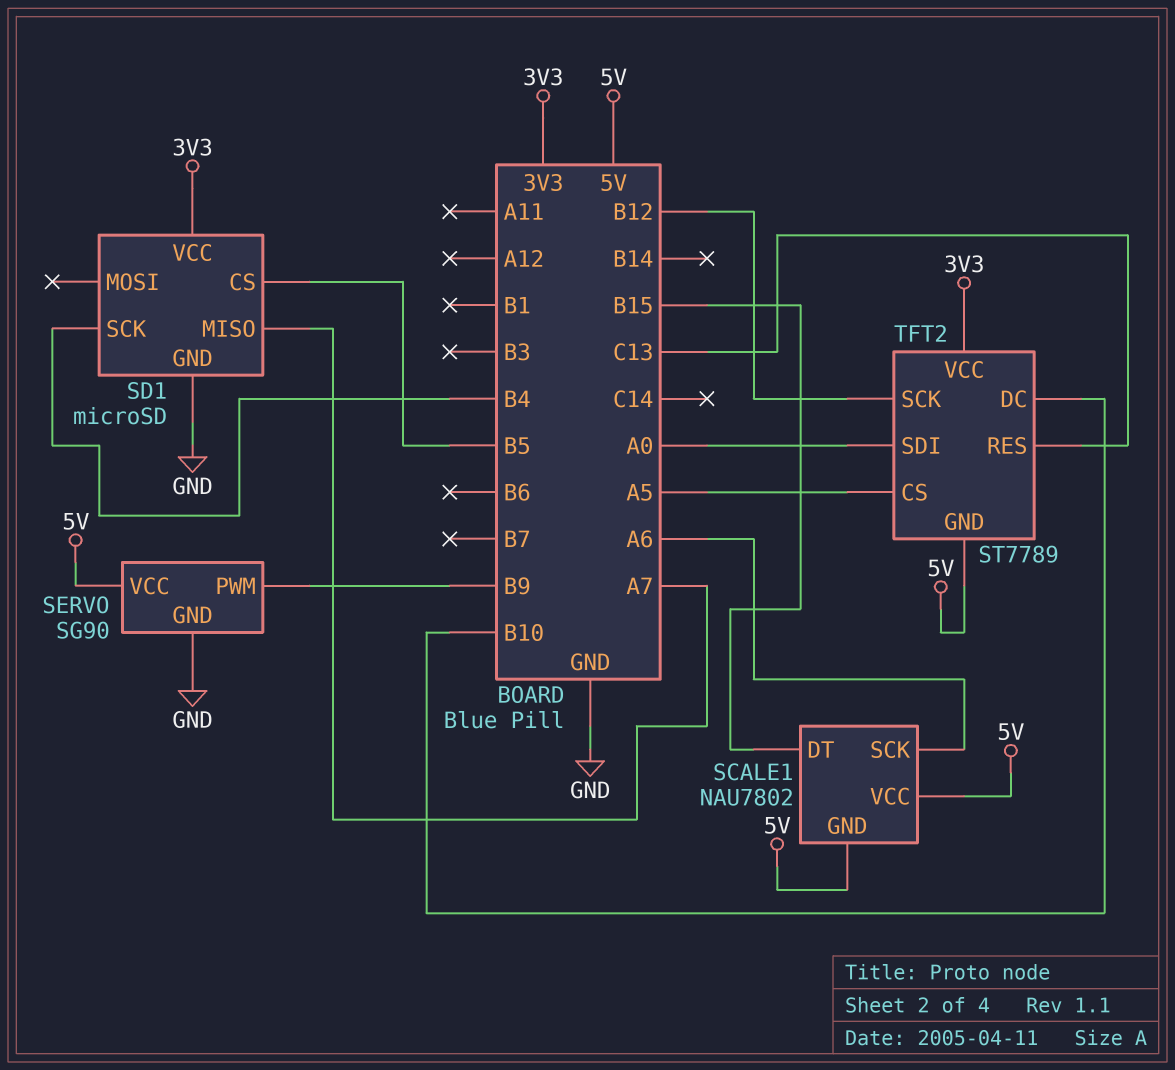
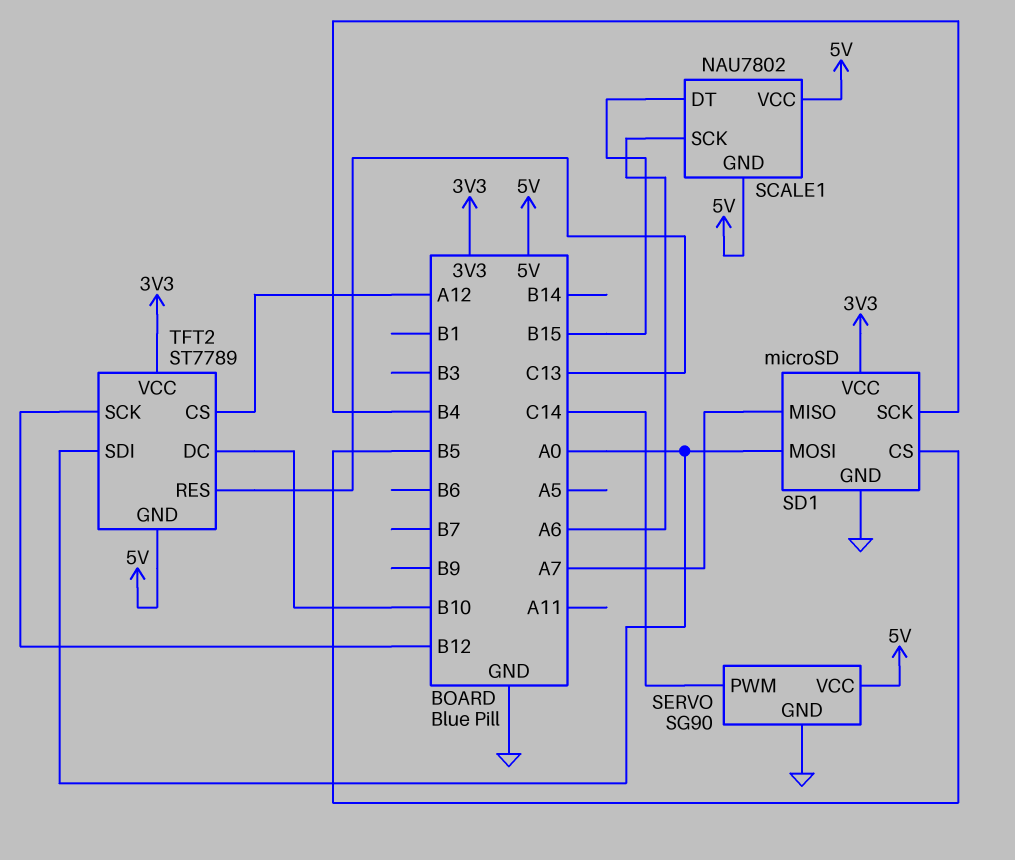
SD1 pin MOSI: none -> A0
SERVO pin PWM: B9 -> C14
TFT2 pin CS: A5 -> A12

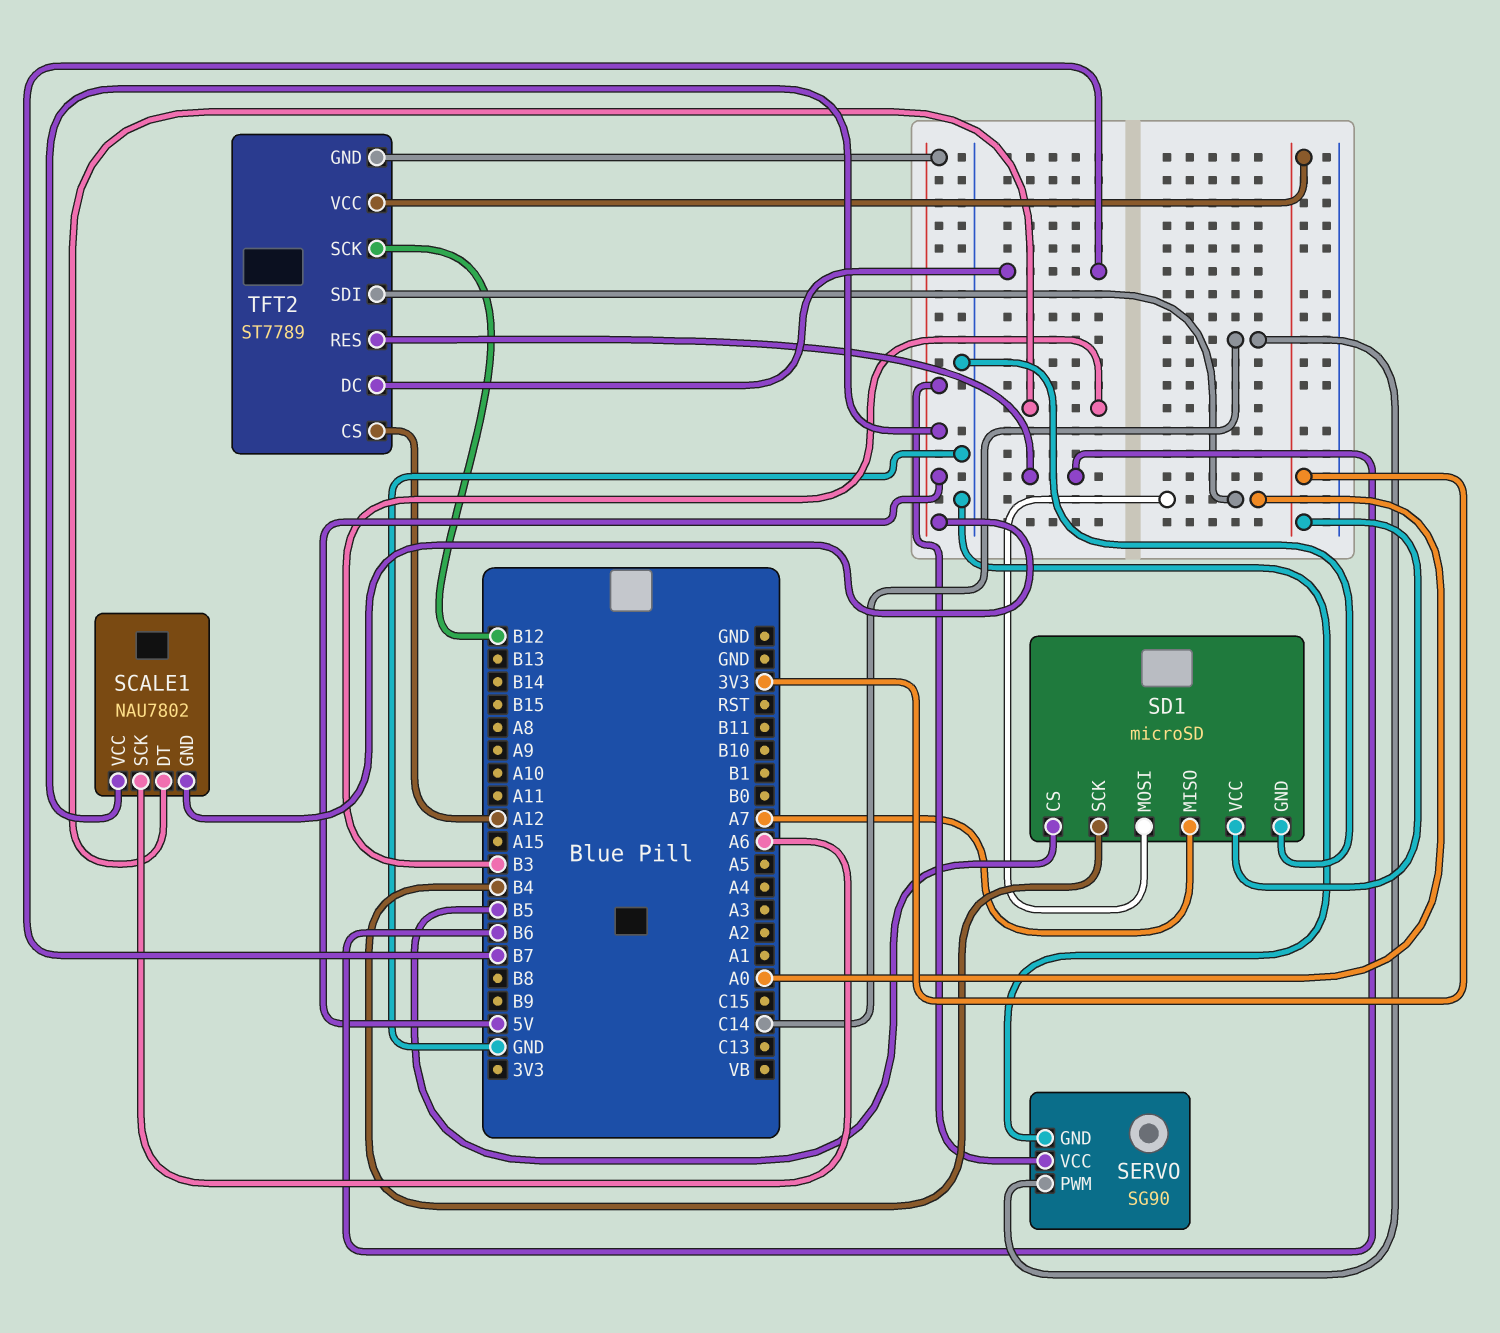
SCALE1 pin DT: B15 -> B3
TFT2 pin DC: B10 -> B7
TFT2 pin RES: C13 -> B6

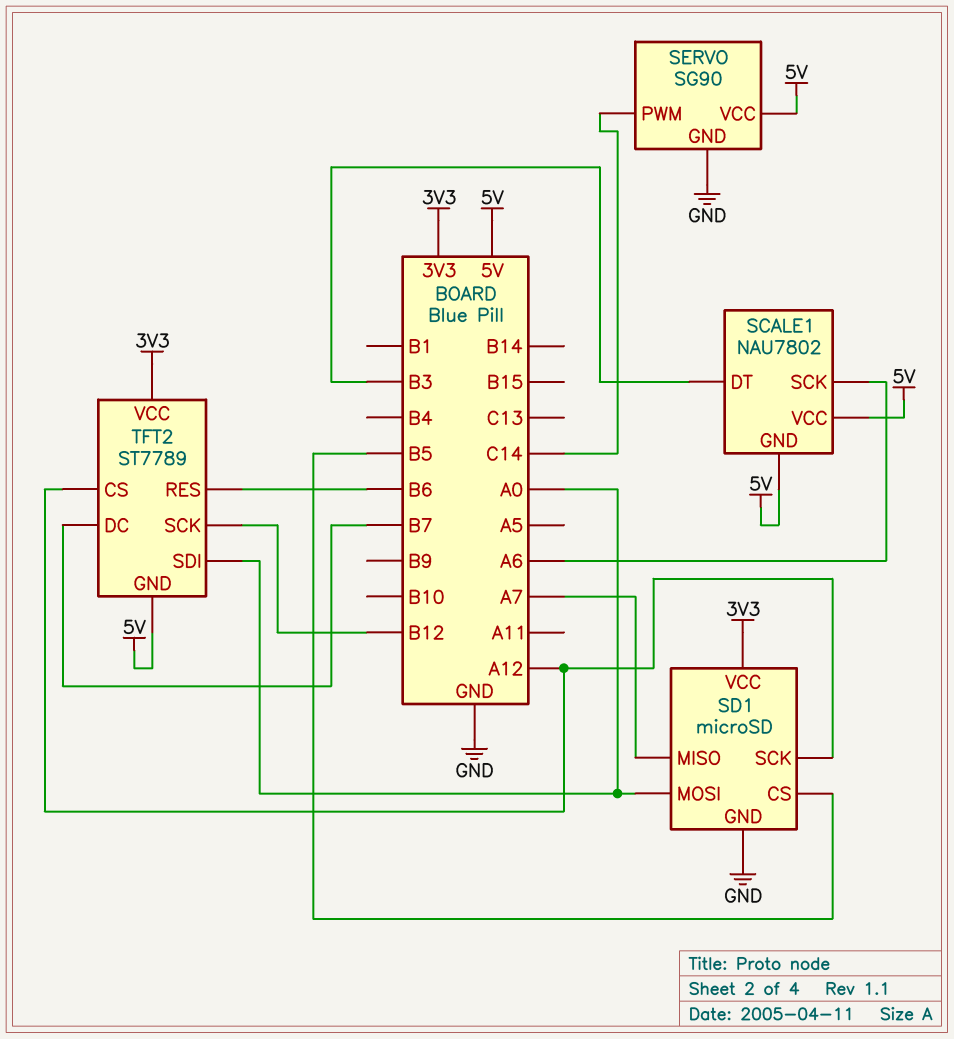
SD1 pin SCK: B4 -> A12

